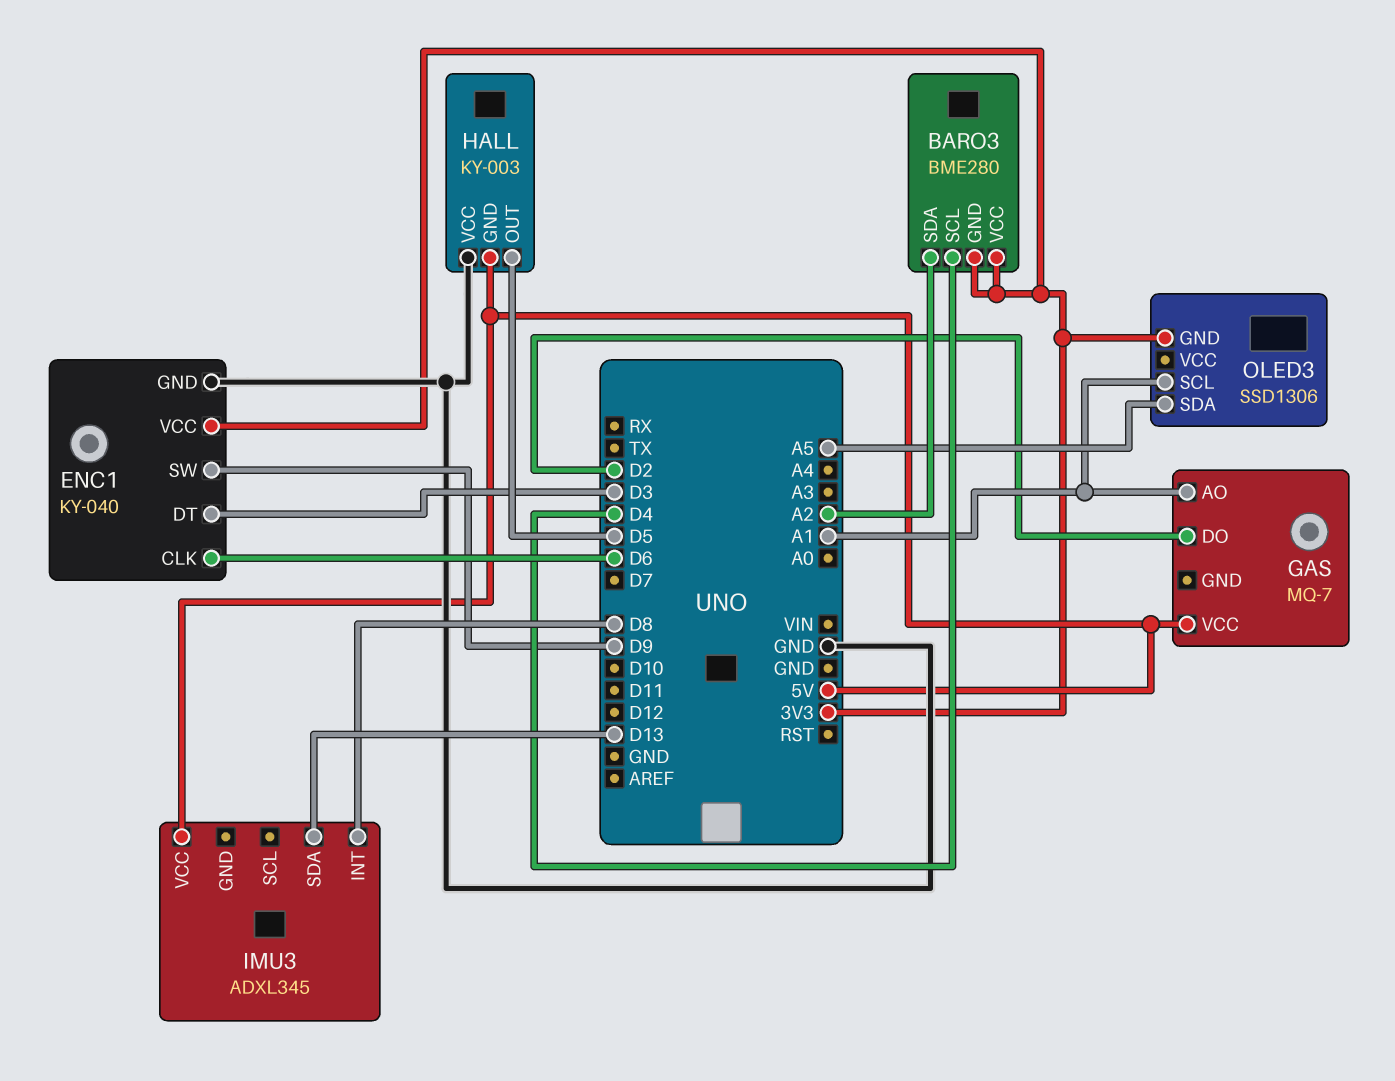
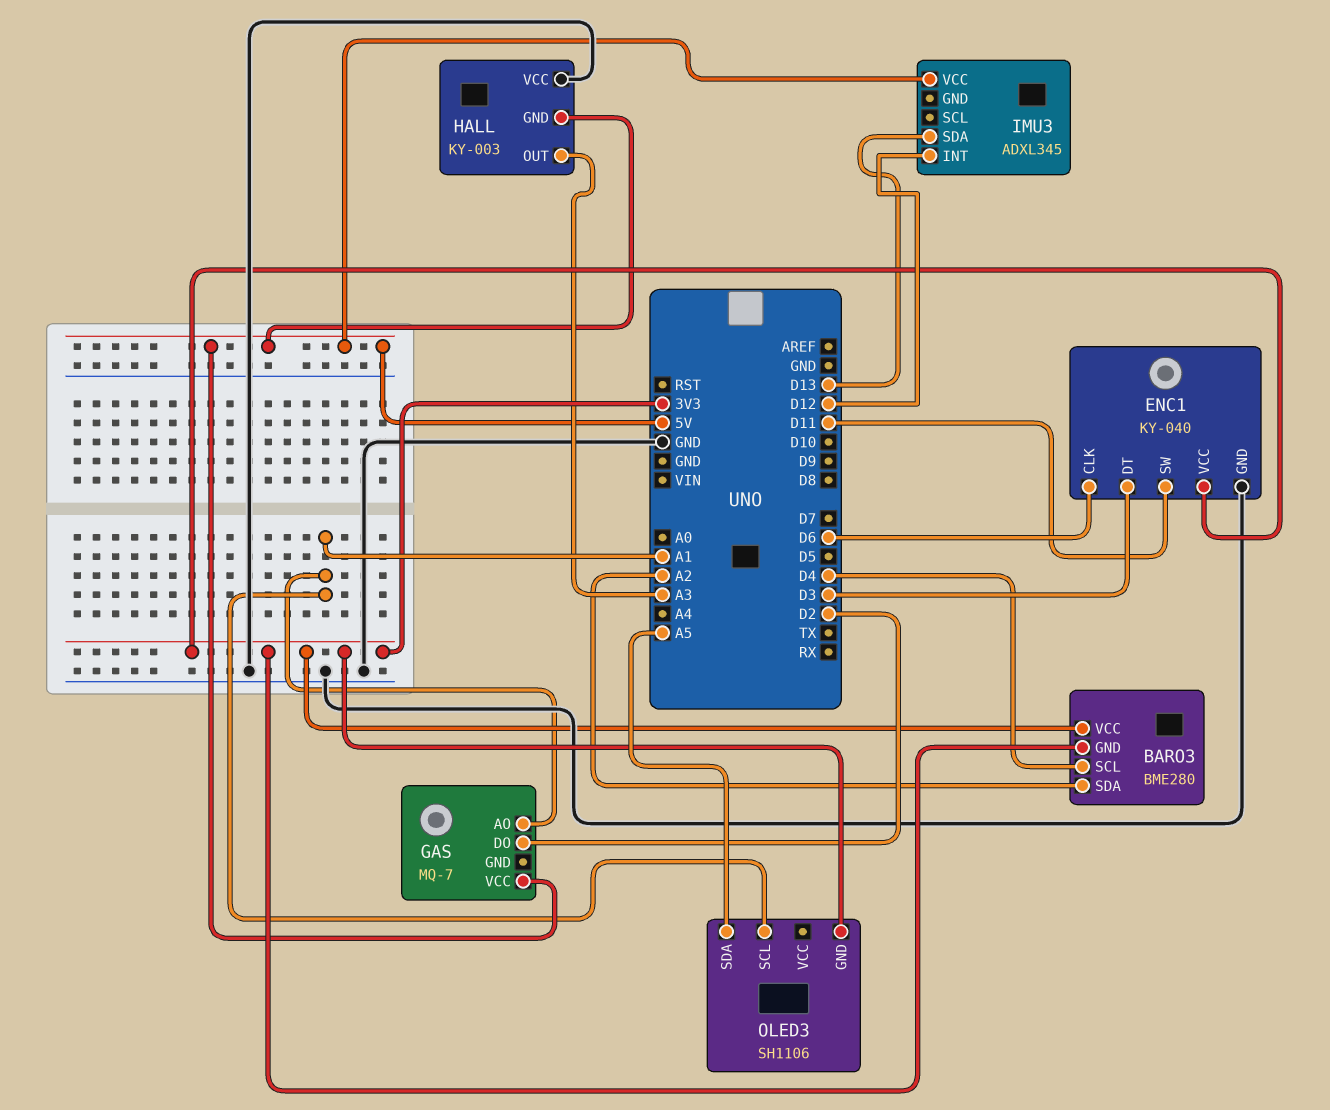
ENC1 pin SW: D9 -> D11
HALL pin OUT: D5 -> A3
IMU3 pin INT: D8 -> D12
OLED3: SSD1306 -> SH1106

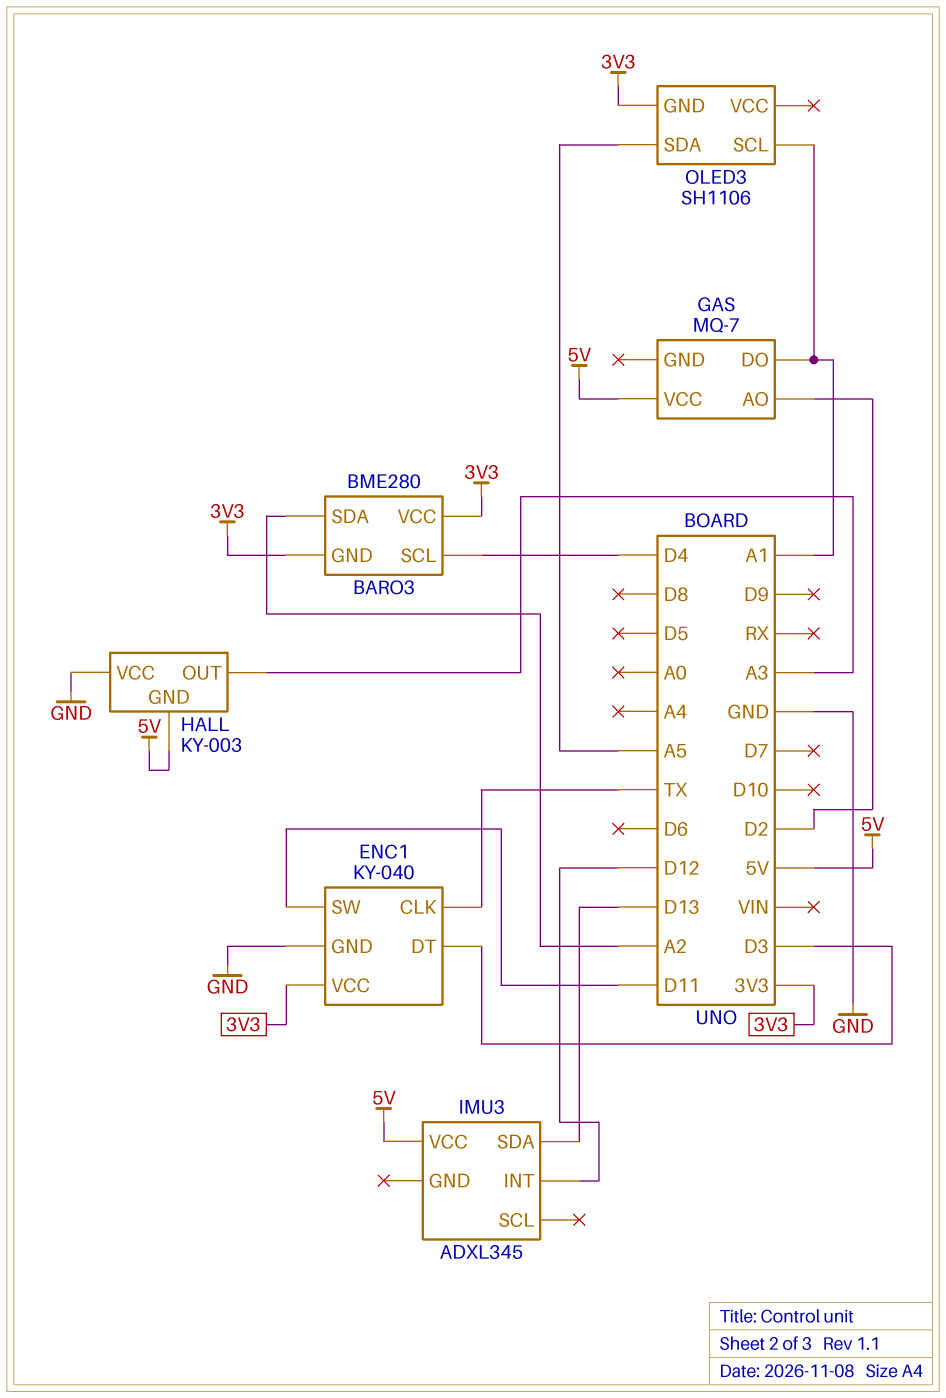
ENC1 pin CLK: D6 -> TX
GAS pin AO: A1 -> D2
GAS pin DO: D2 -> A1

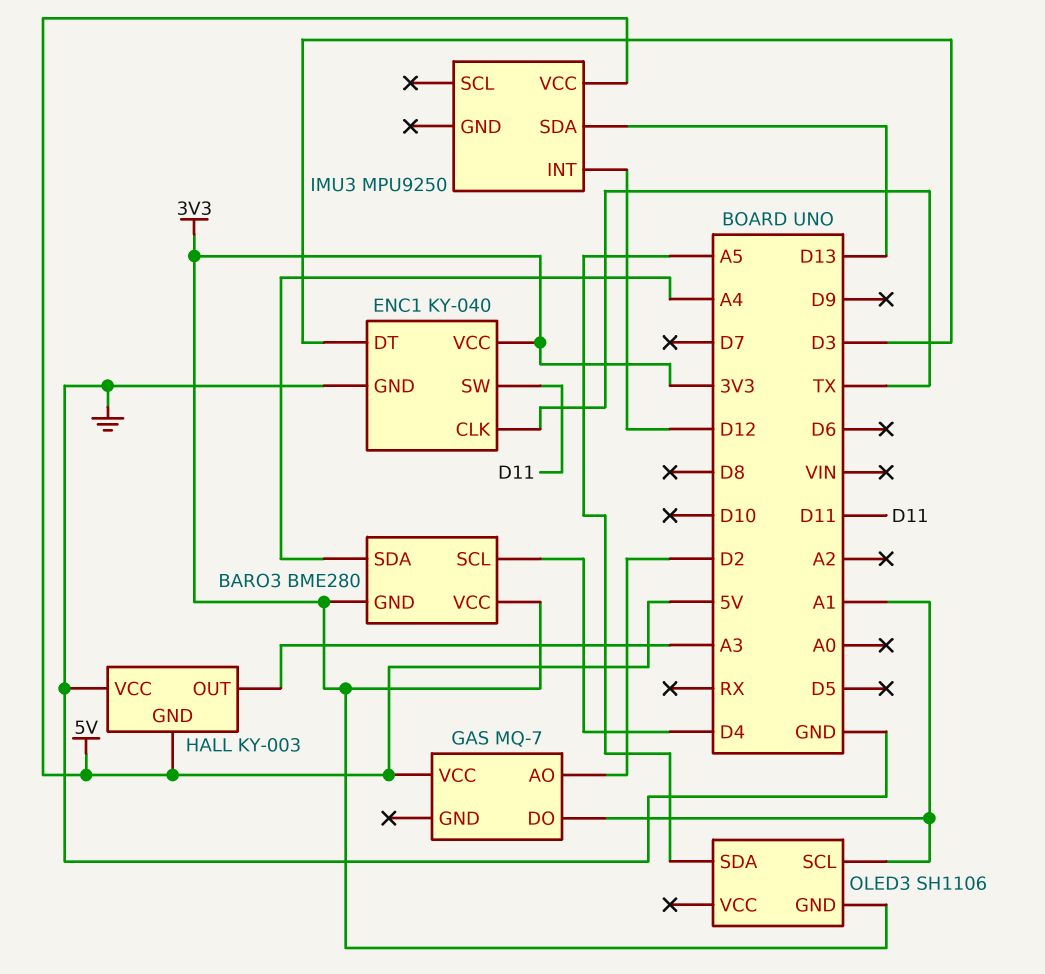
BARO3 pin SDA: A2 -> A4
IMU3: ADXL345 -> MPU9250

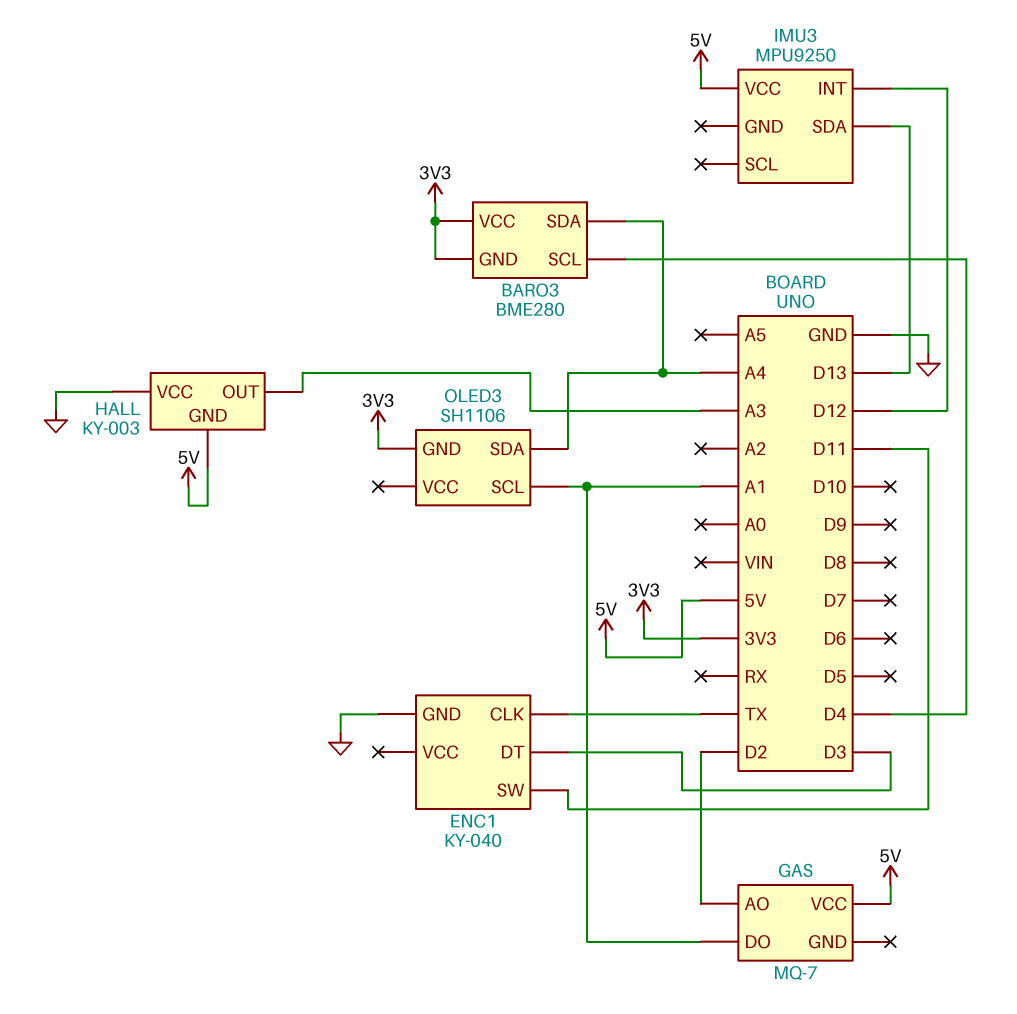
ENC1 pin VCC: 3V3 -> none
OLED3 pin SDA: A5 -> A4

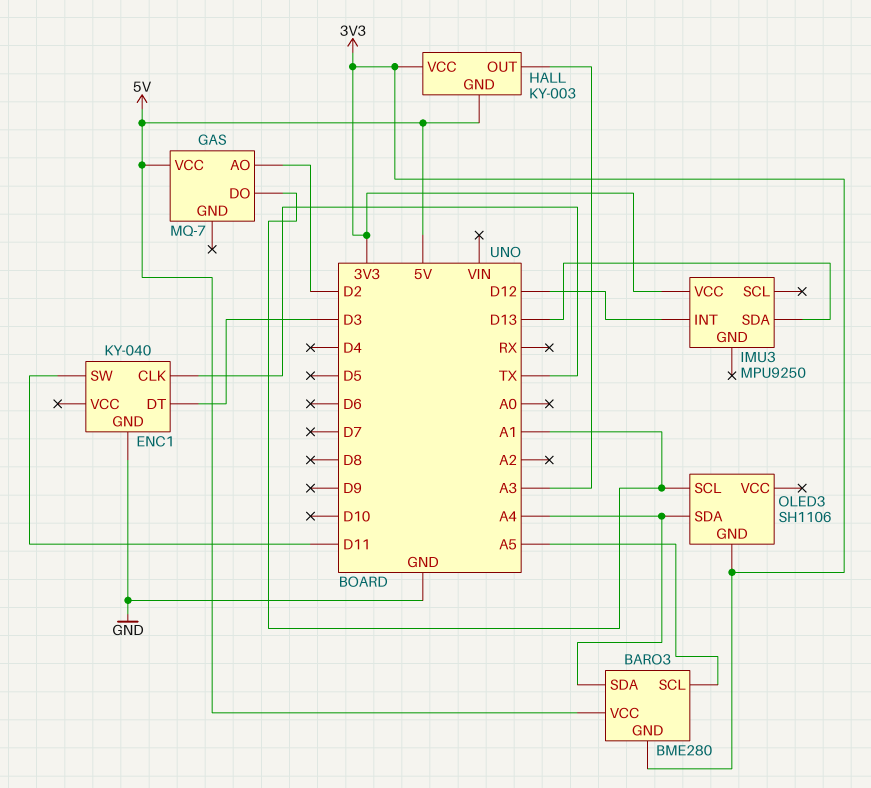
BARO3 pin SCL: D4 -> A5
BARO3 pin VCC: 3V3 -> 5V
HALL pin VCC: GND -> 3V3
IMU3 pin VCC: 5V -> 3V3

